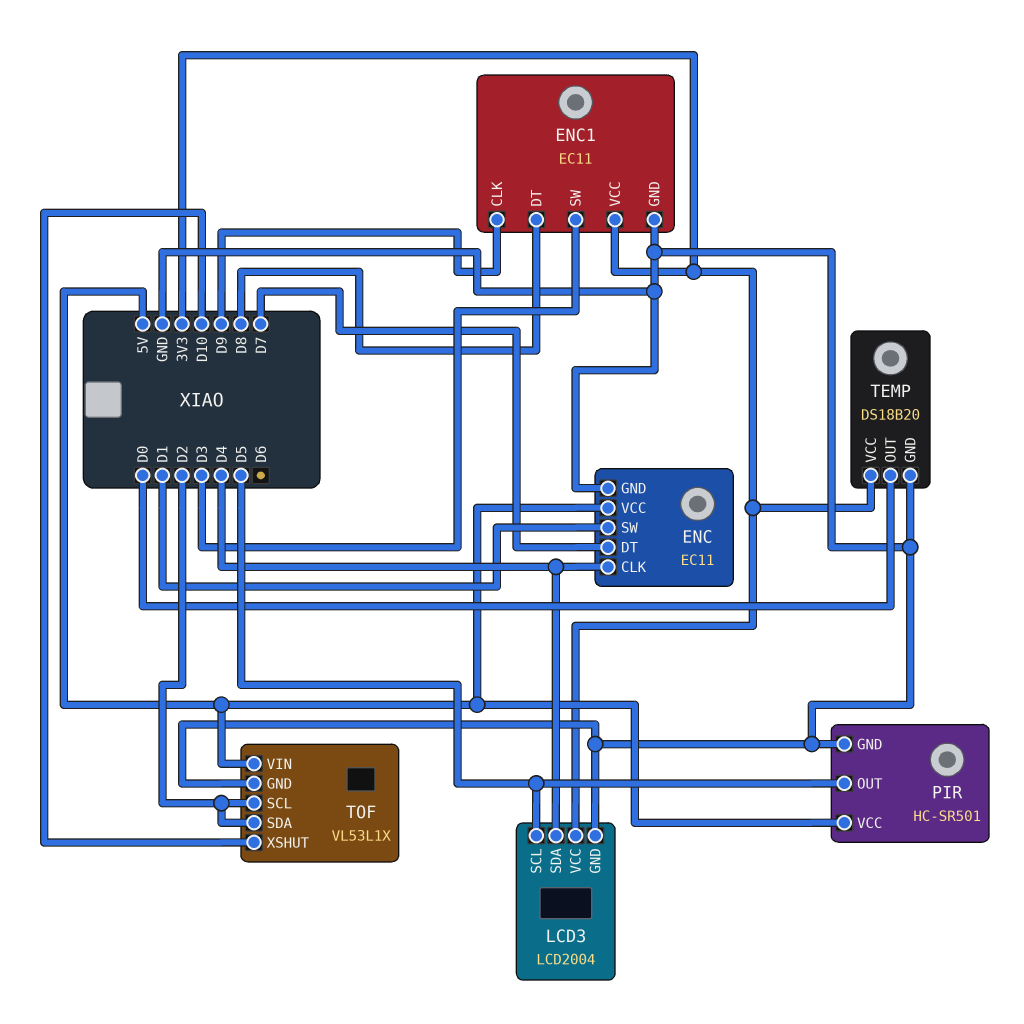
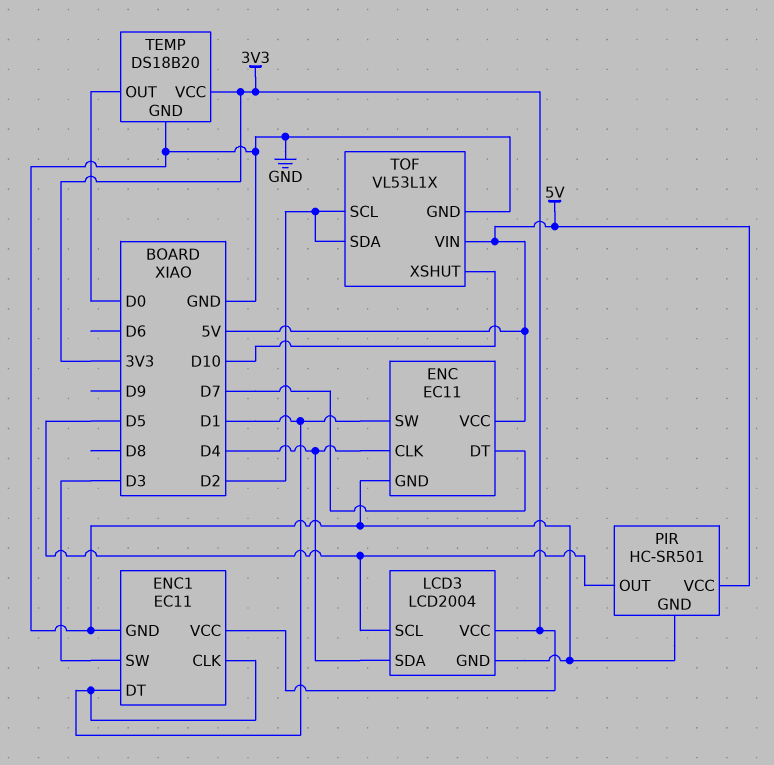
ENC1 pin CLK: D9 -> D1
ENC1 pin DT: D8 -> D1

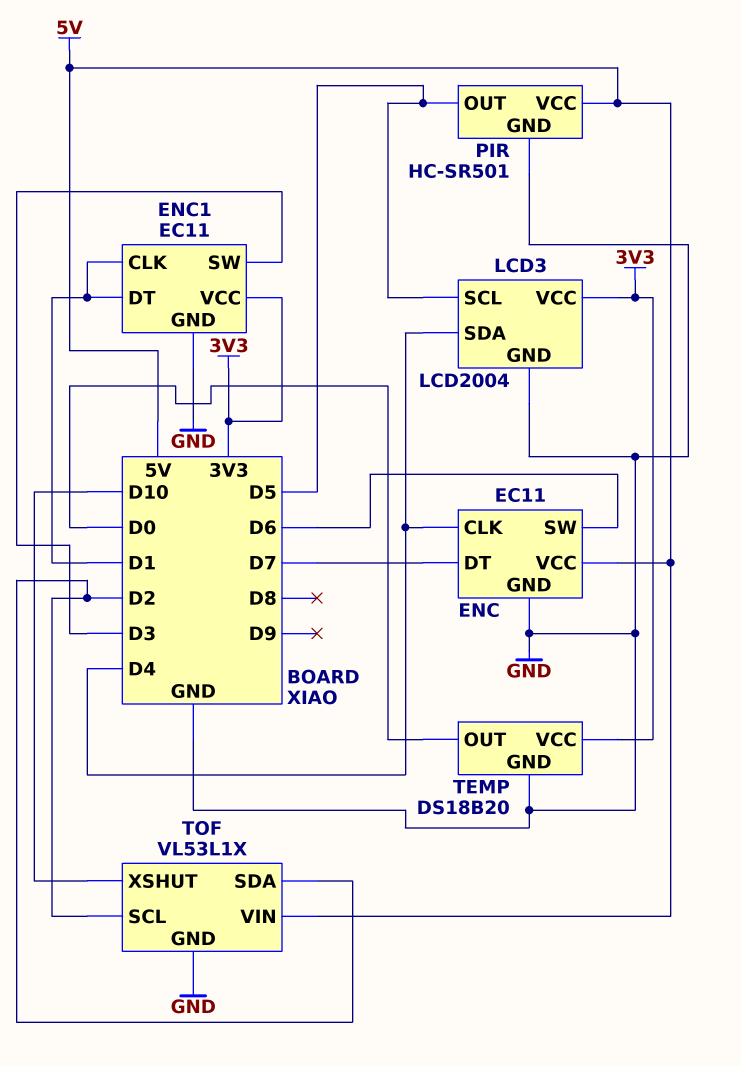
ENC pin SW: D1 -> D6

